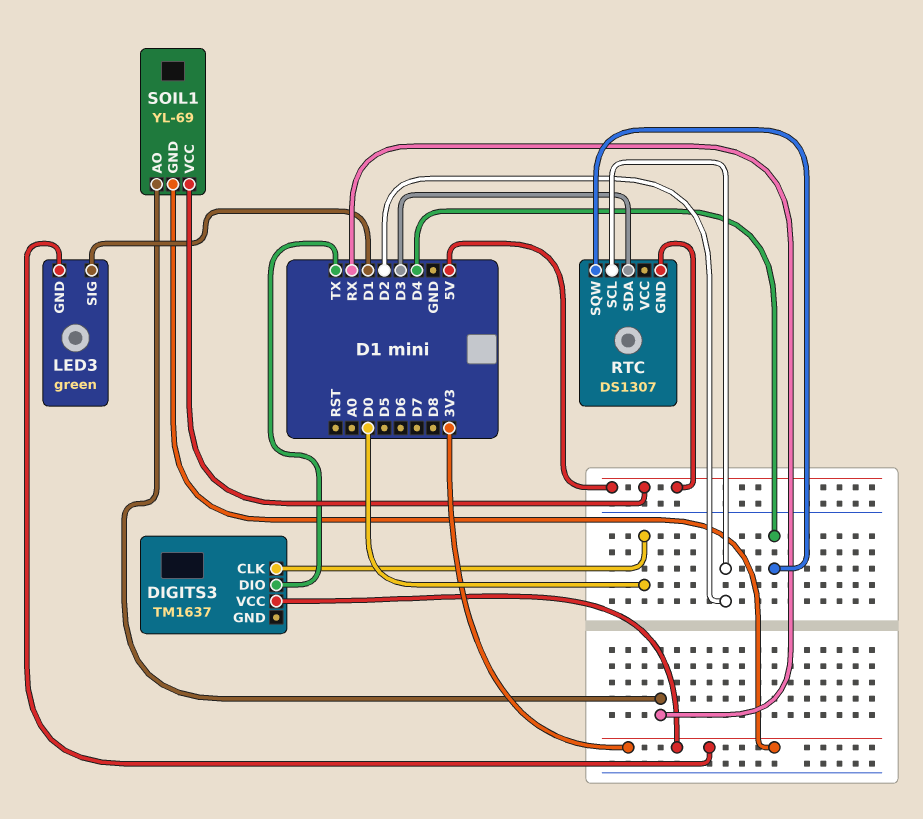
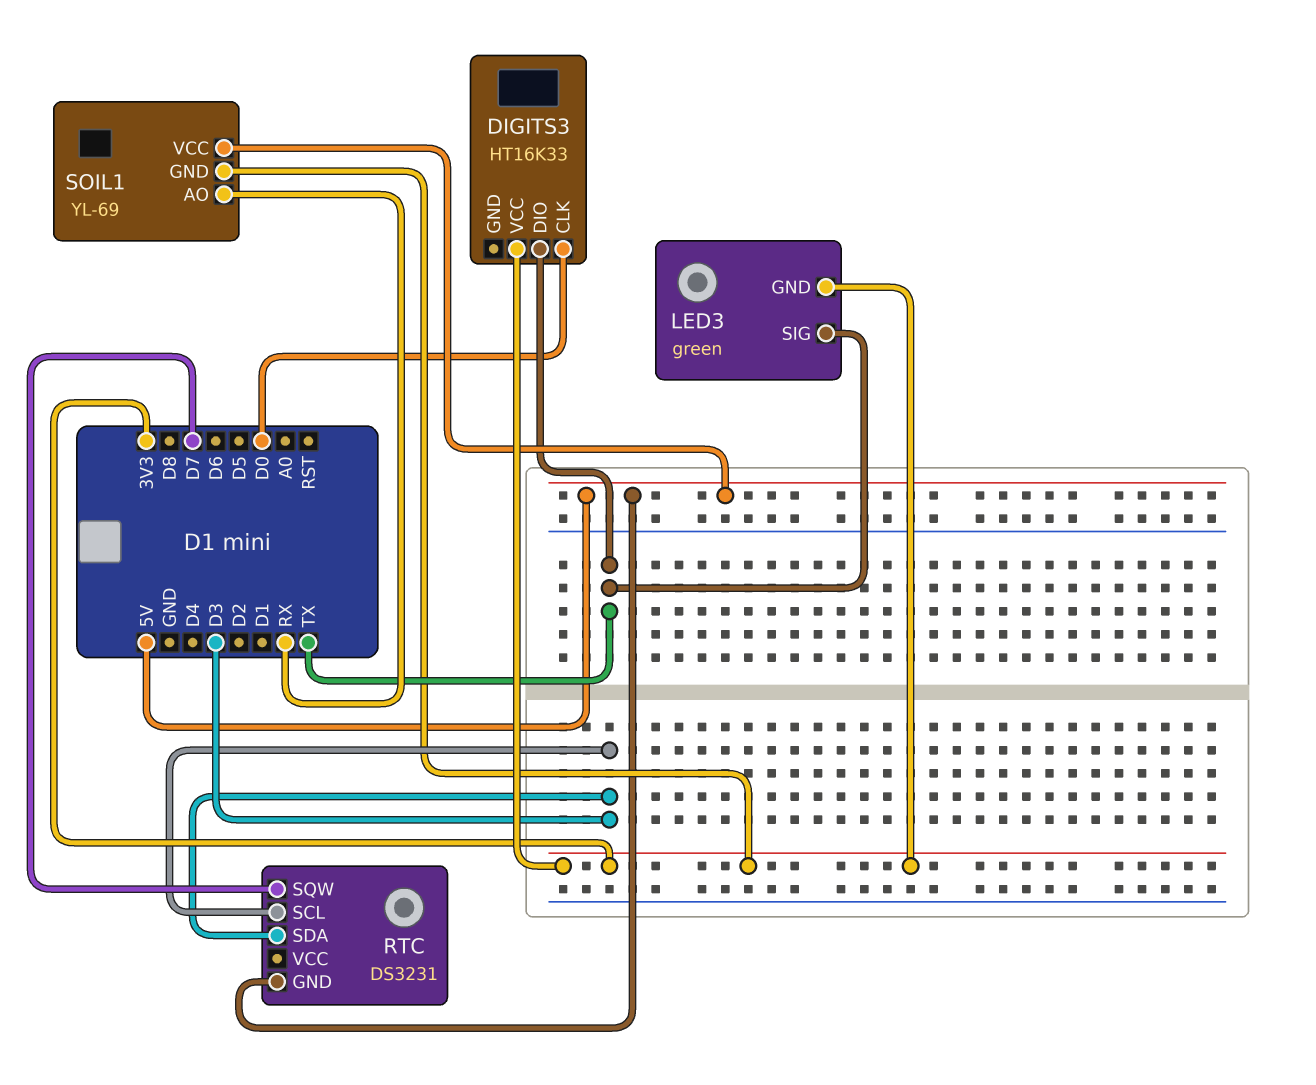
DIGITS3: TM1637 -> HT16K33
LED3 pin SIG: D1 -> TX
RTC: DS1307 -> DS3231
RTC pin SCL: D2 -> D3
RTC pin SQW: D4 -> D7

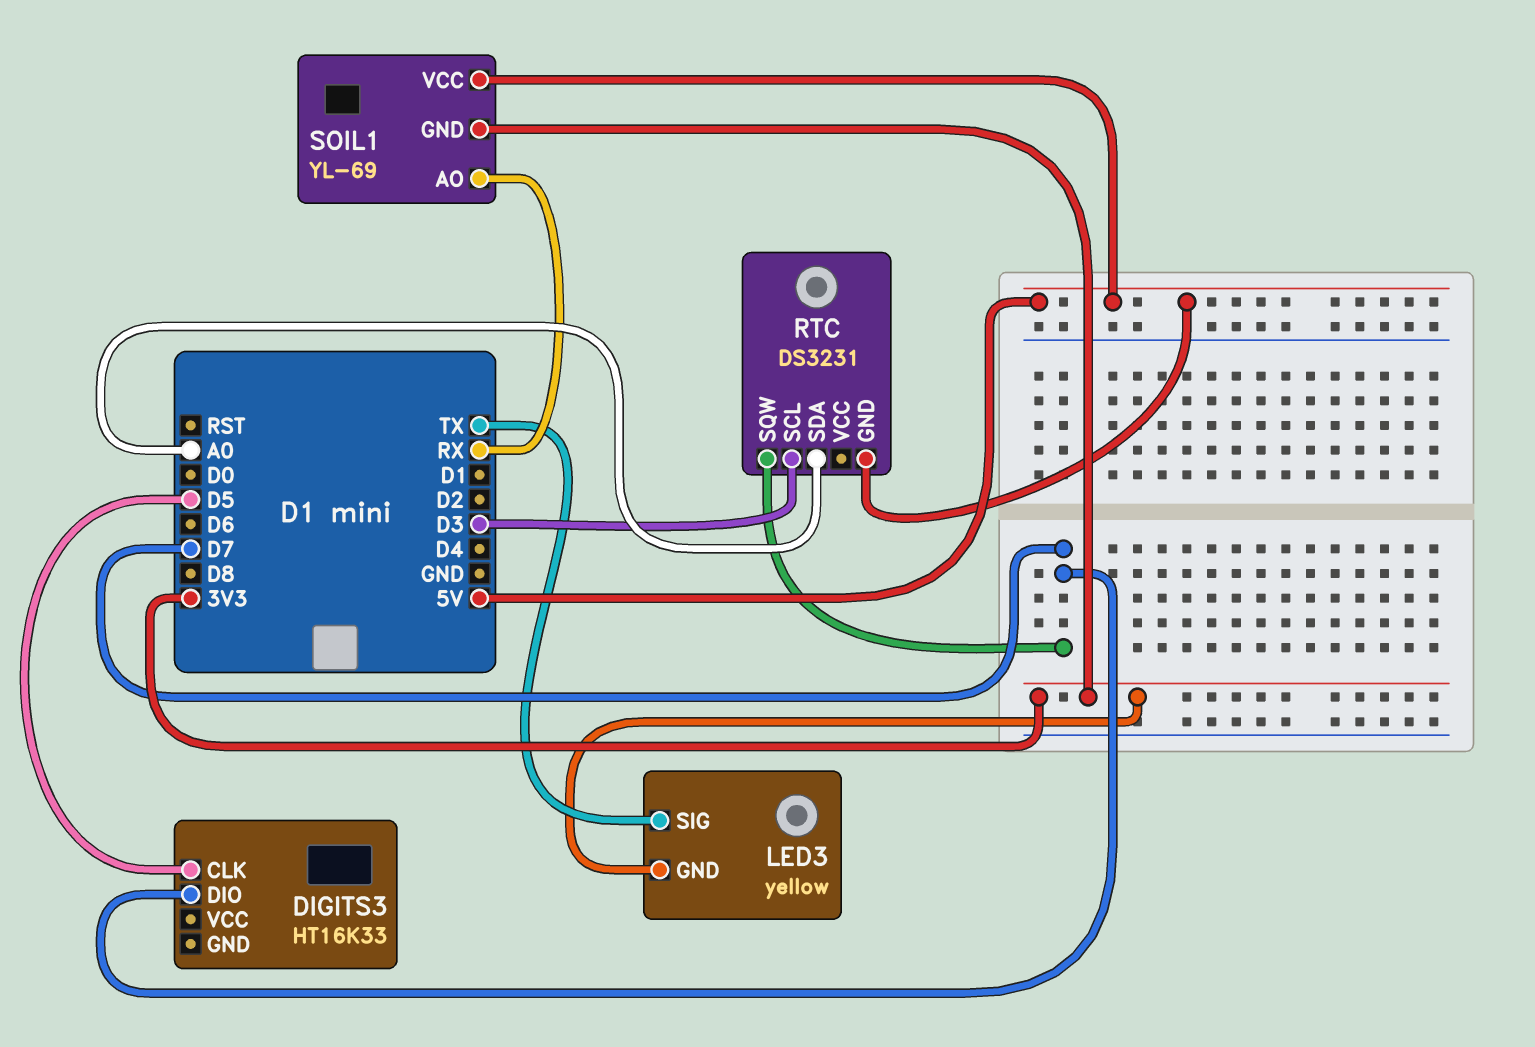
DIGITS3 pin CLK: D0 -> D5
DIGITS3 pin DIO: TX -> D7
DIGITS3 pin VCC: 3V3 -> none
LED3: green -> yellow
RTC pin SDA: D3 -> A0

